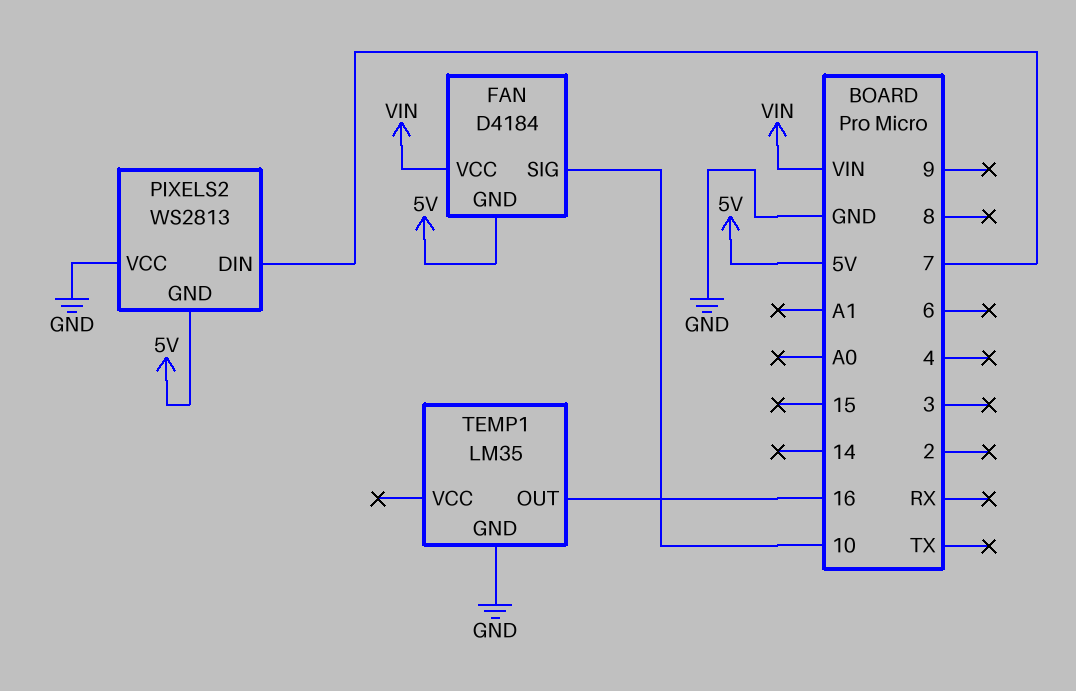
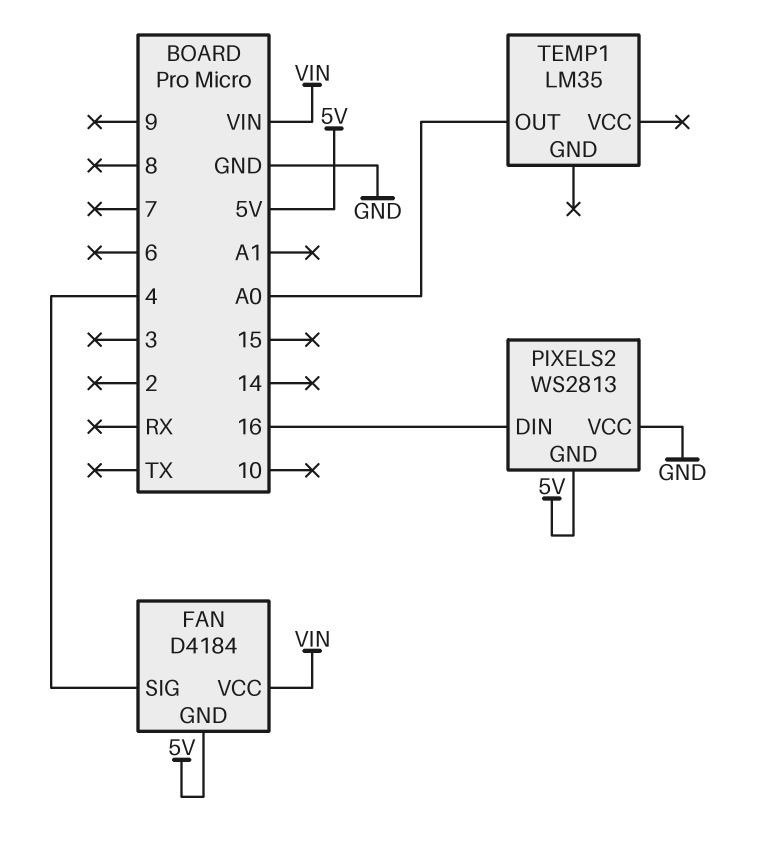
FAN pin SIG: 10 -> 4
PIXELS2 pin DIN: 7 -> 16
TEMP1 pin GND: GND -> none
TEMP1 pin OUT: 16 -> A0

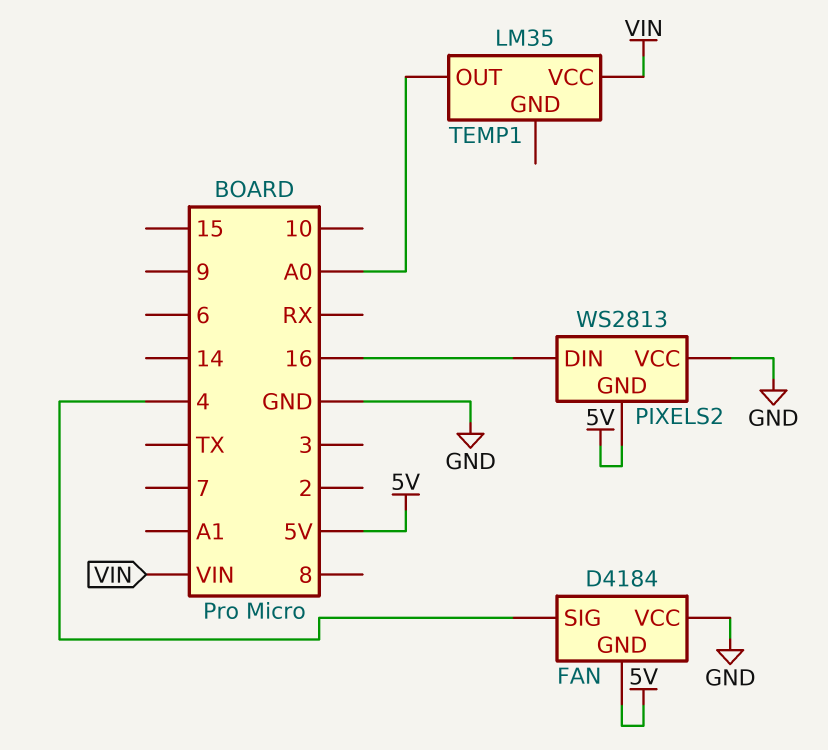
FAN pin VCC: VIN -> GND
TEMP1 pin VCC: none -> VIN

